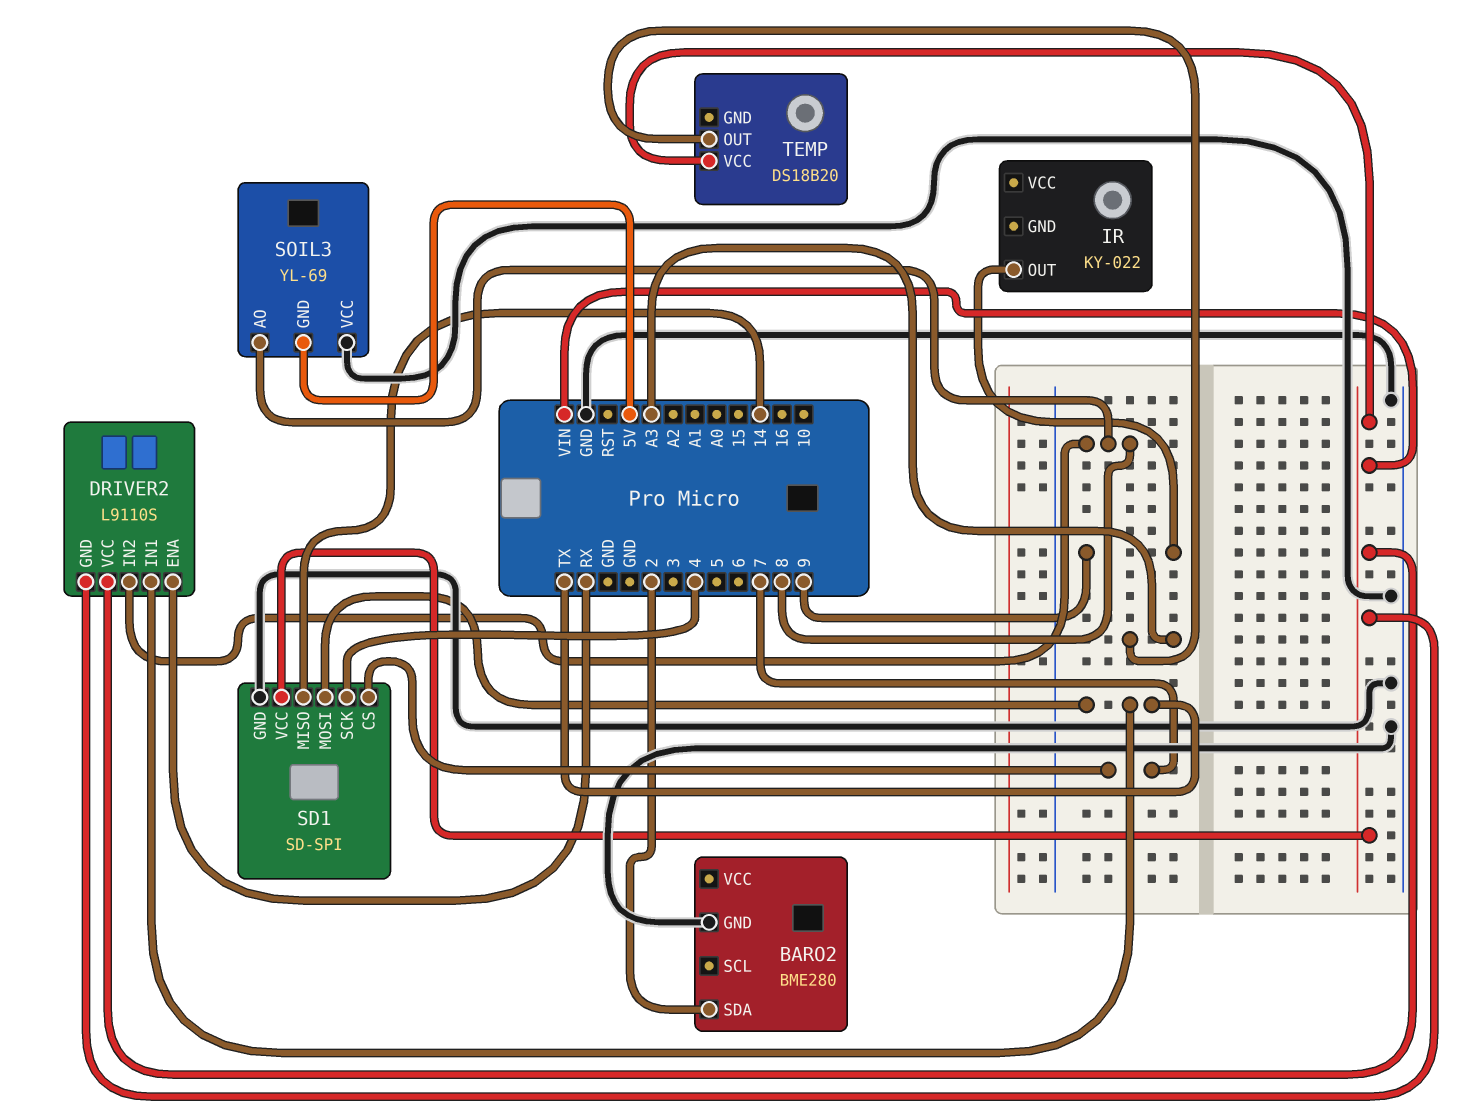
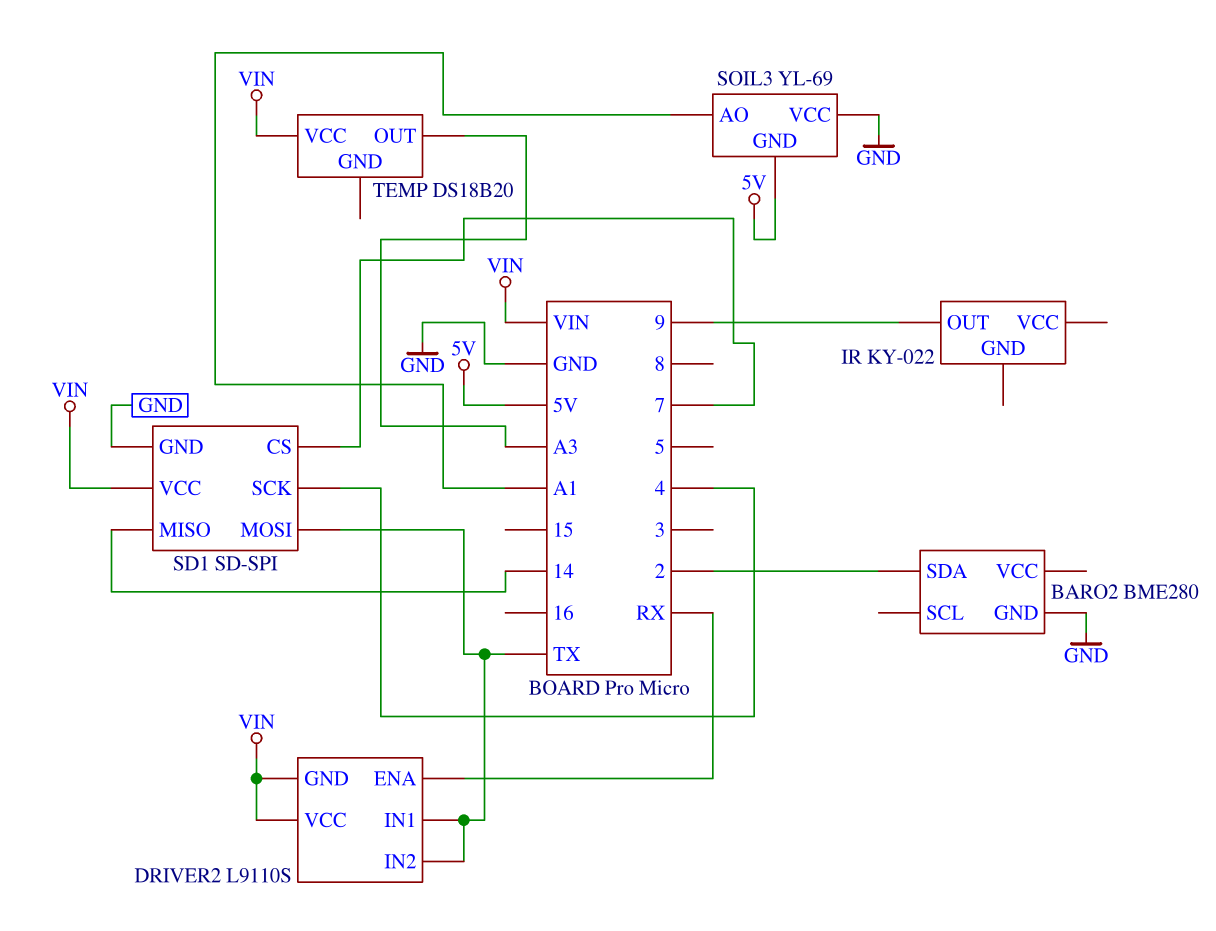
DRIVER2 pin IN2: 8 -> TX
SOIL3 pin AO: 8 -> A1

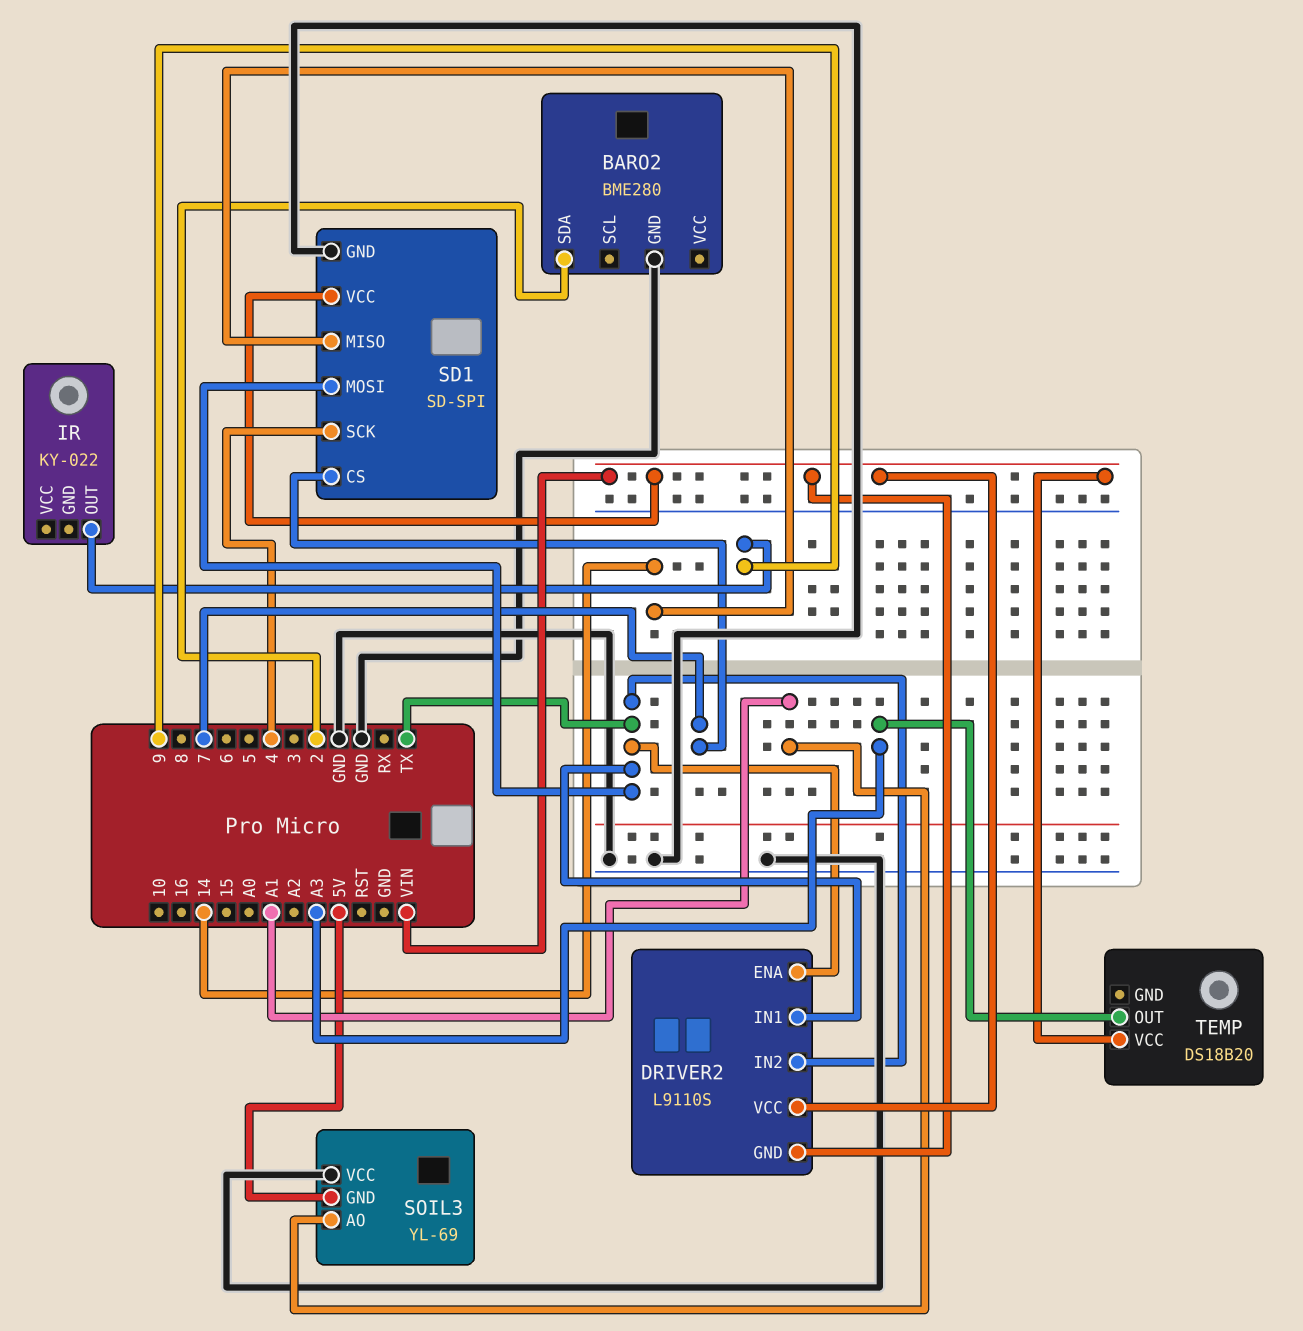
DRIVER2 pin ENA: RX -> TX

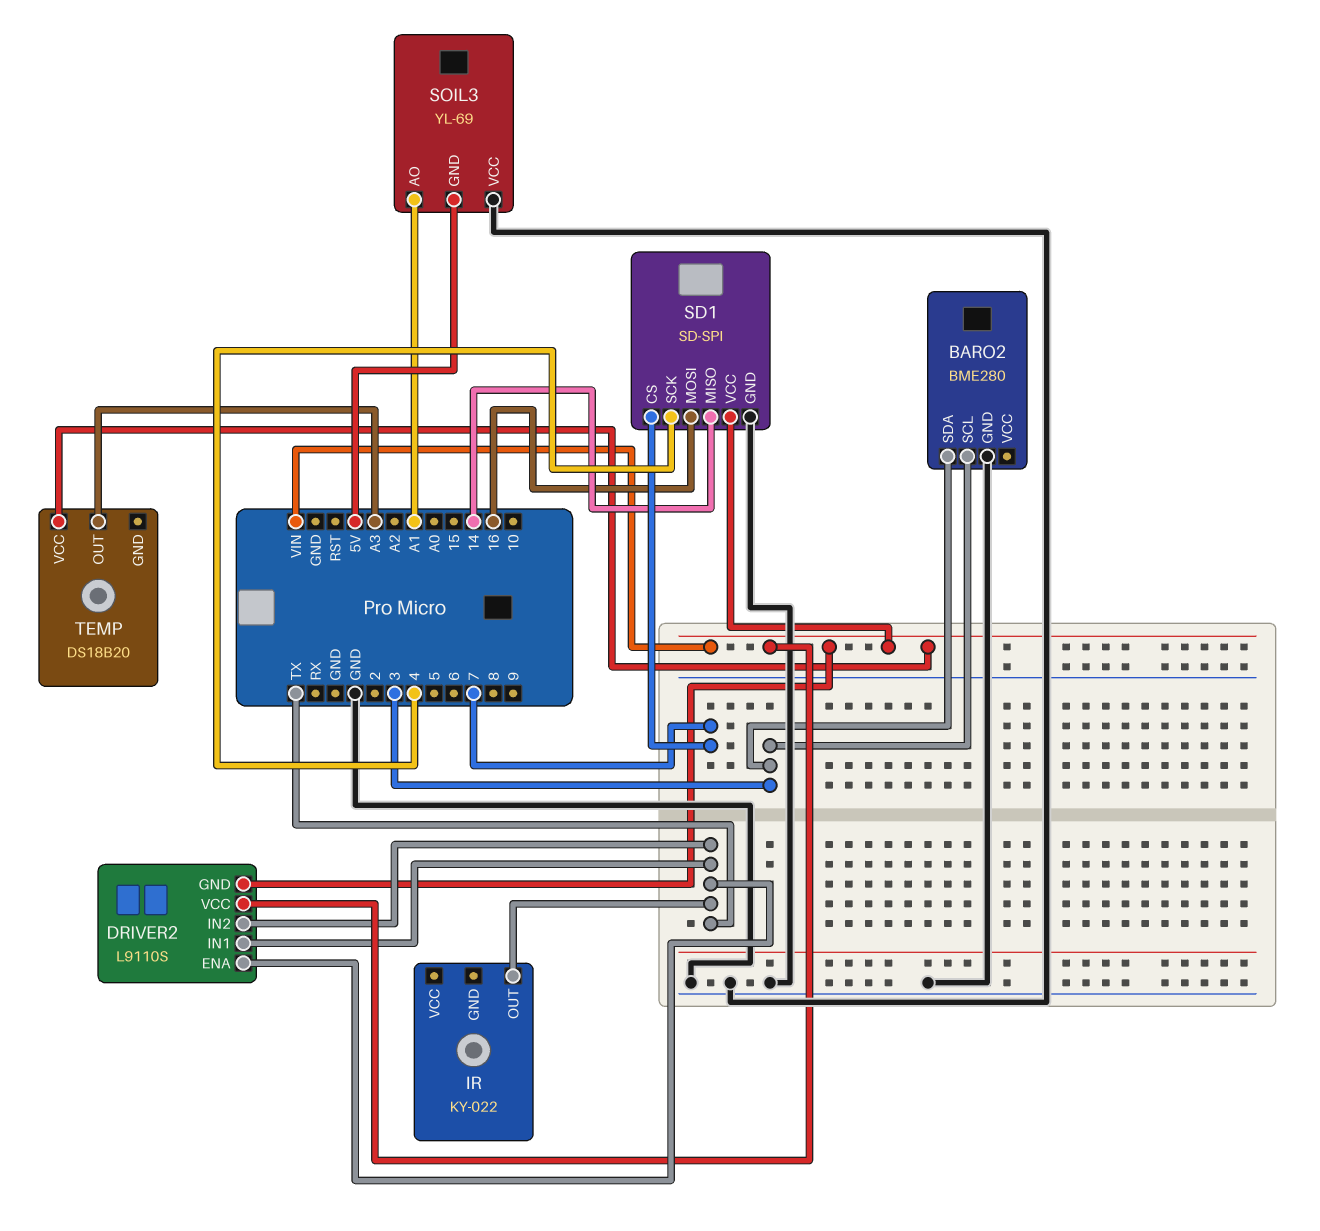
BARO2 pin SCL: none -> 3
BARO2 pin SDA: 2 -> 3
IR pin OUT: 9 -> TX
SD1 pin MOSI: TX -> 16

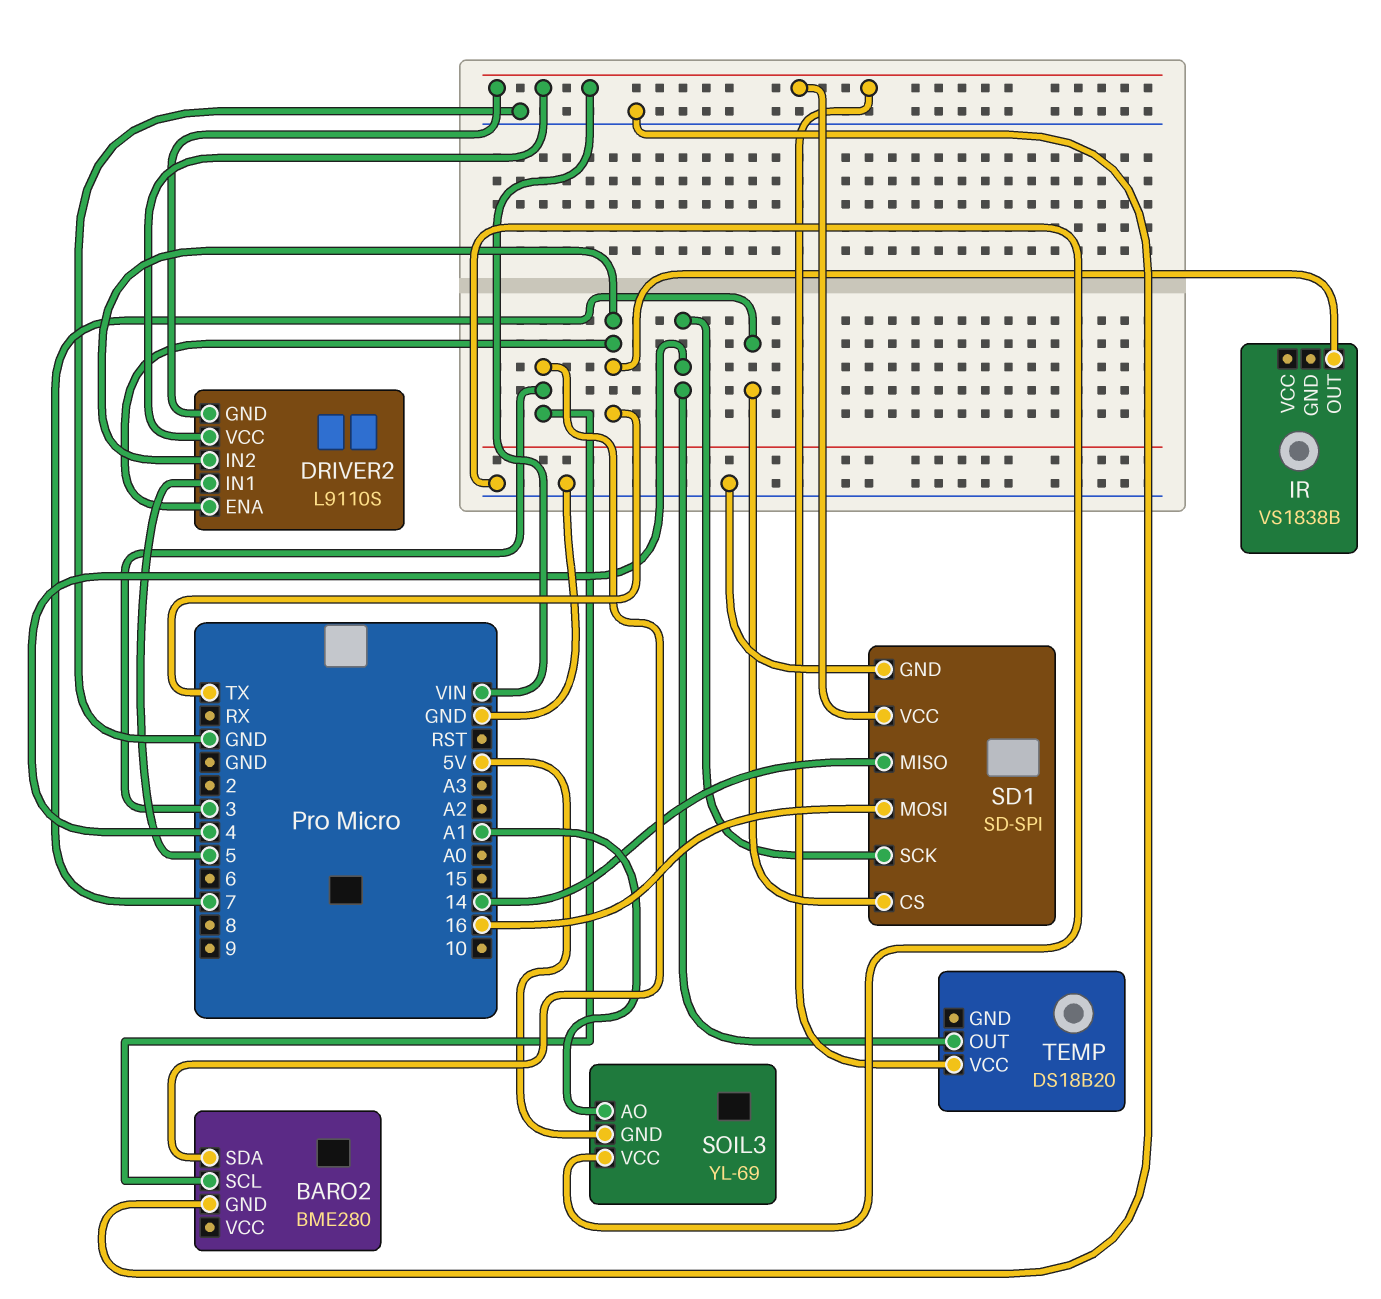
DRIVER2 pin IN1: TX -> 5
IR: KY-022 -> VS1838B
TEMP pin OUT: A3 -> 4

